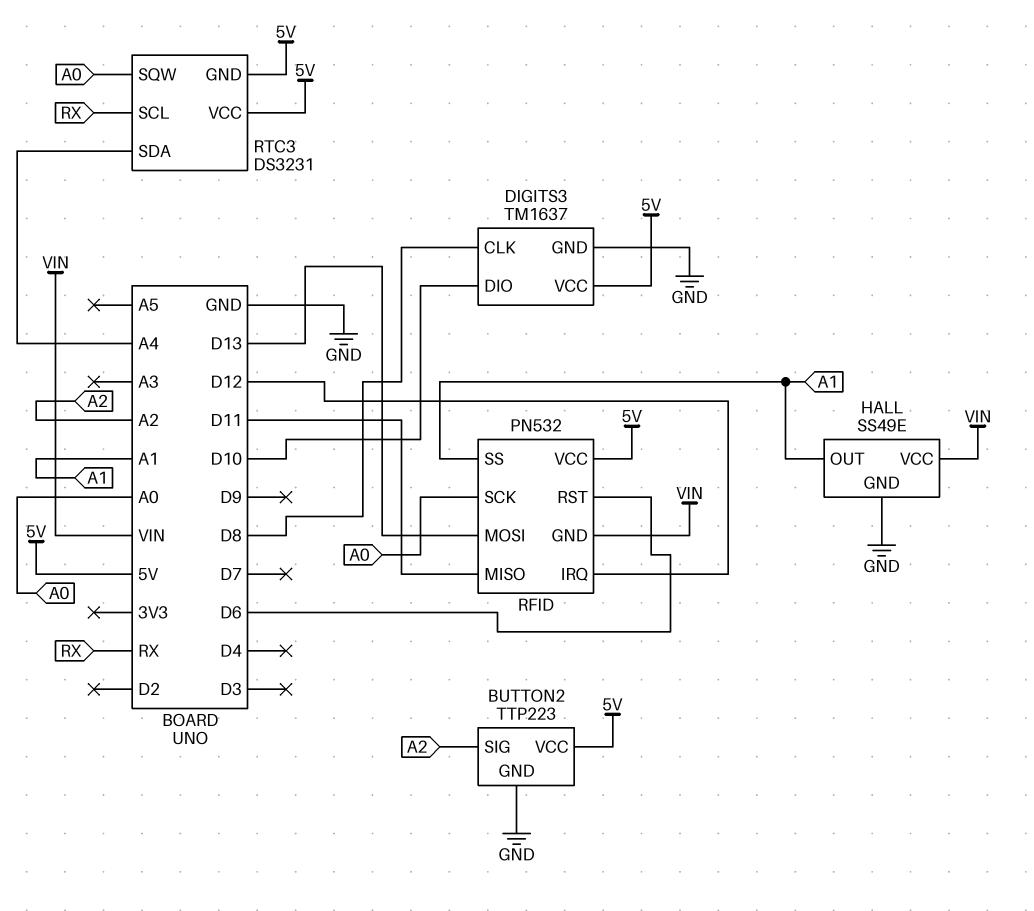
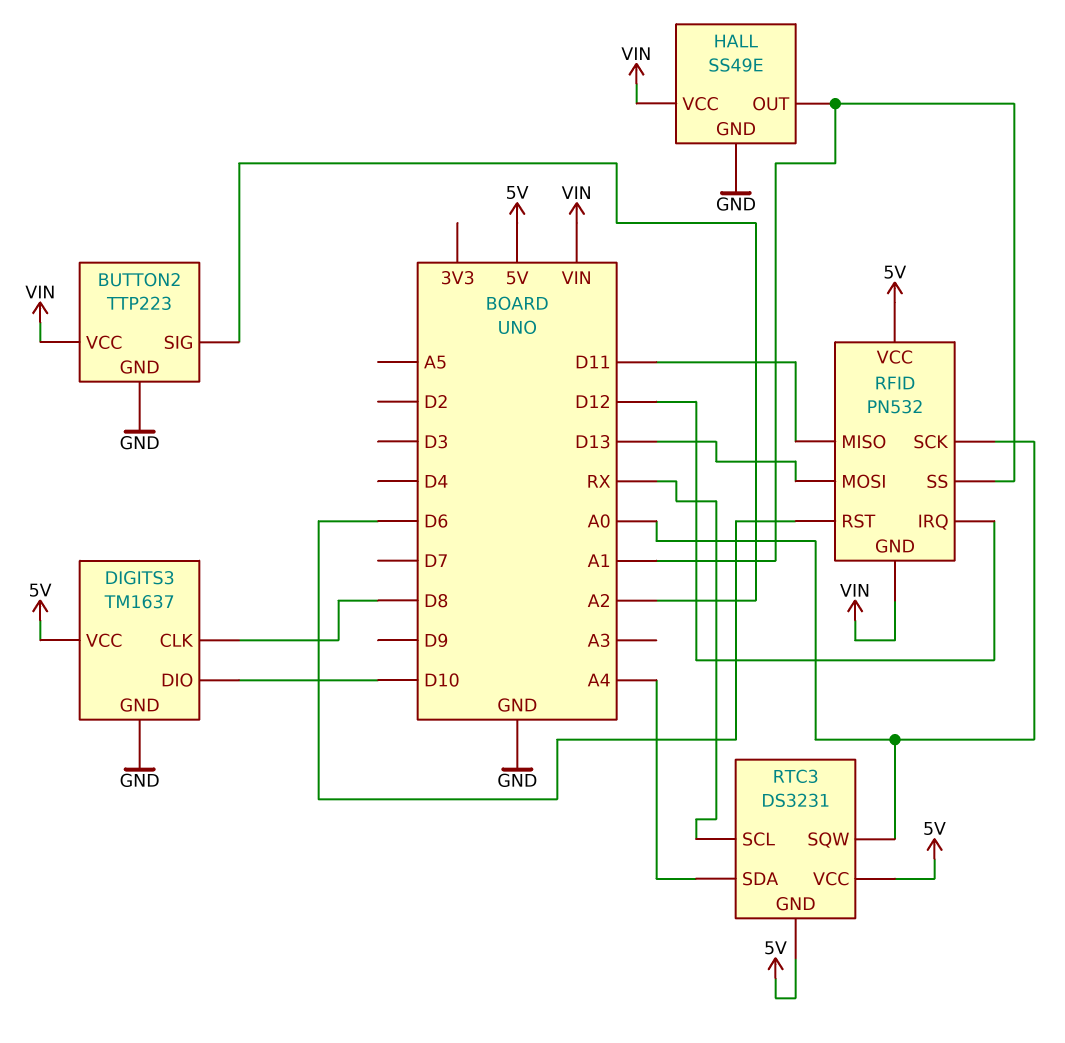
BUTTON2 pin VCC: 5V -> VIN

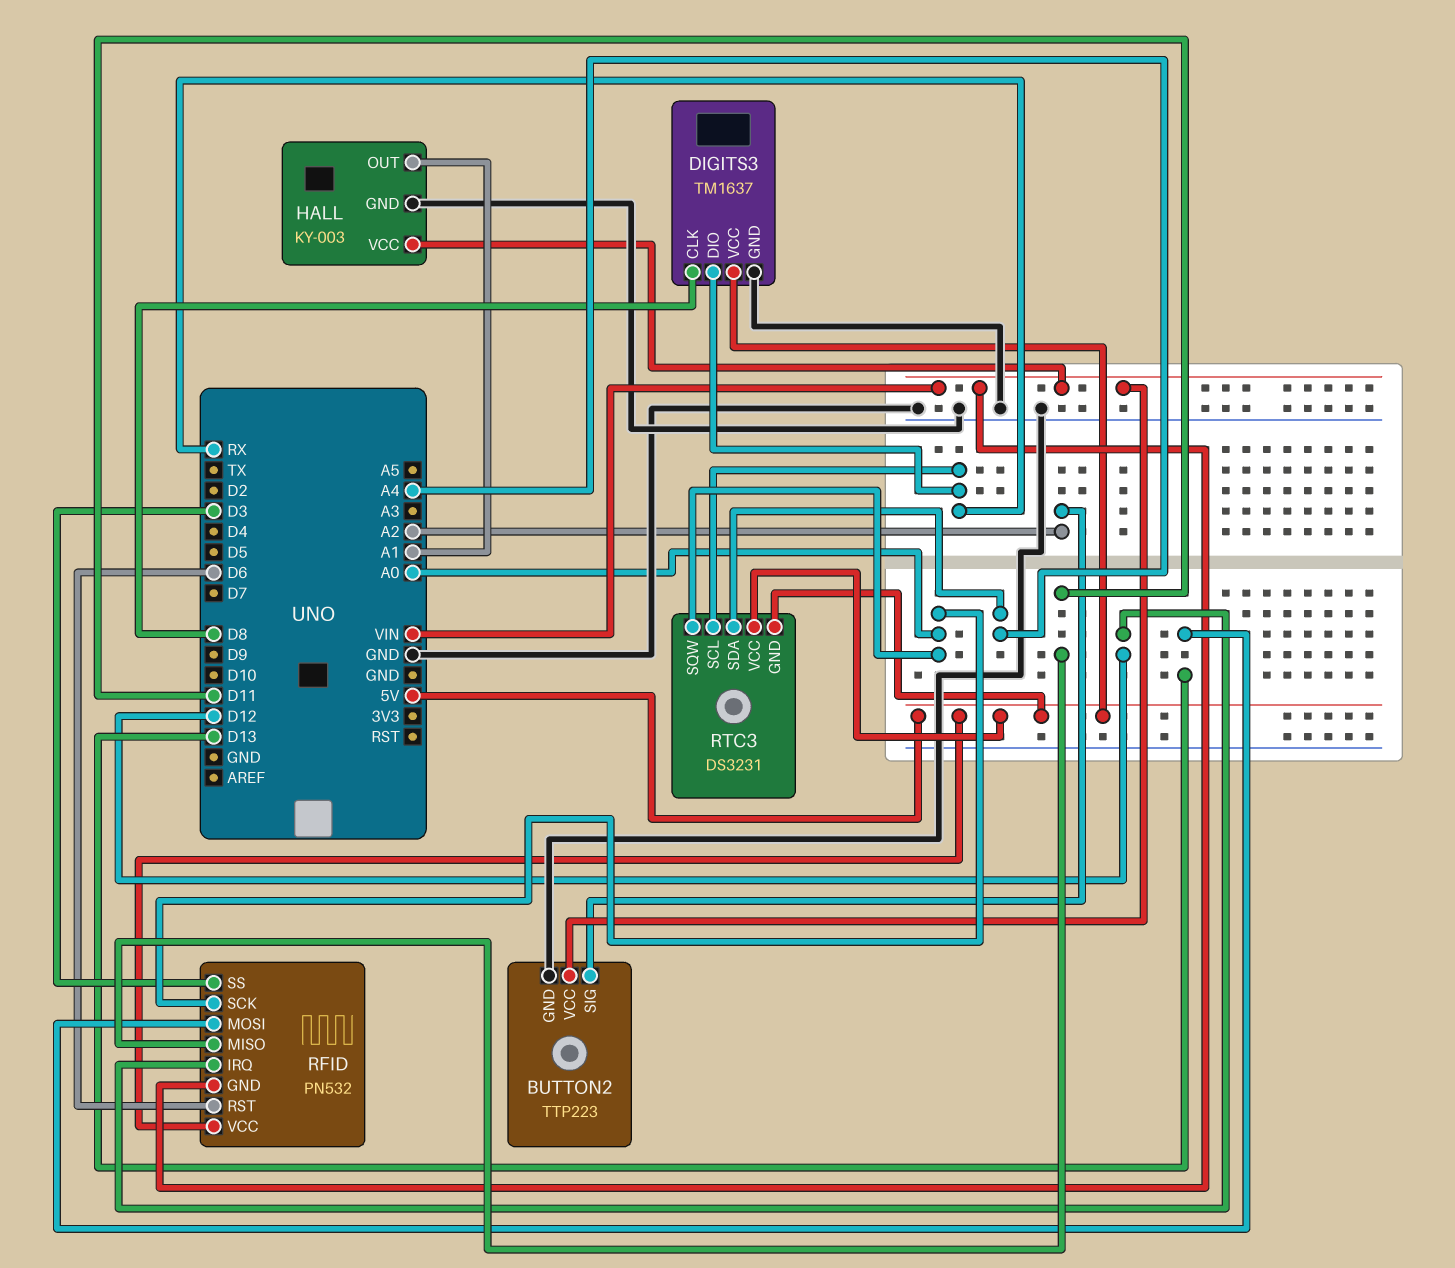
DIGITS3 pin DIO: D10 -> RX
HALL: SS49E -> KY-003
RFID pin SS: A1 -> D3

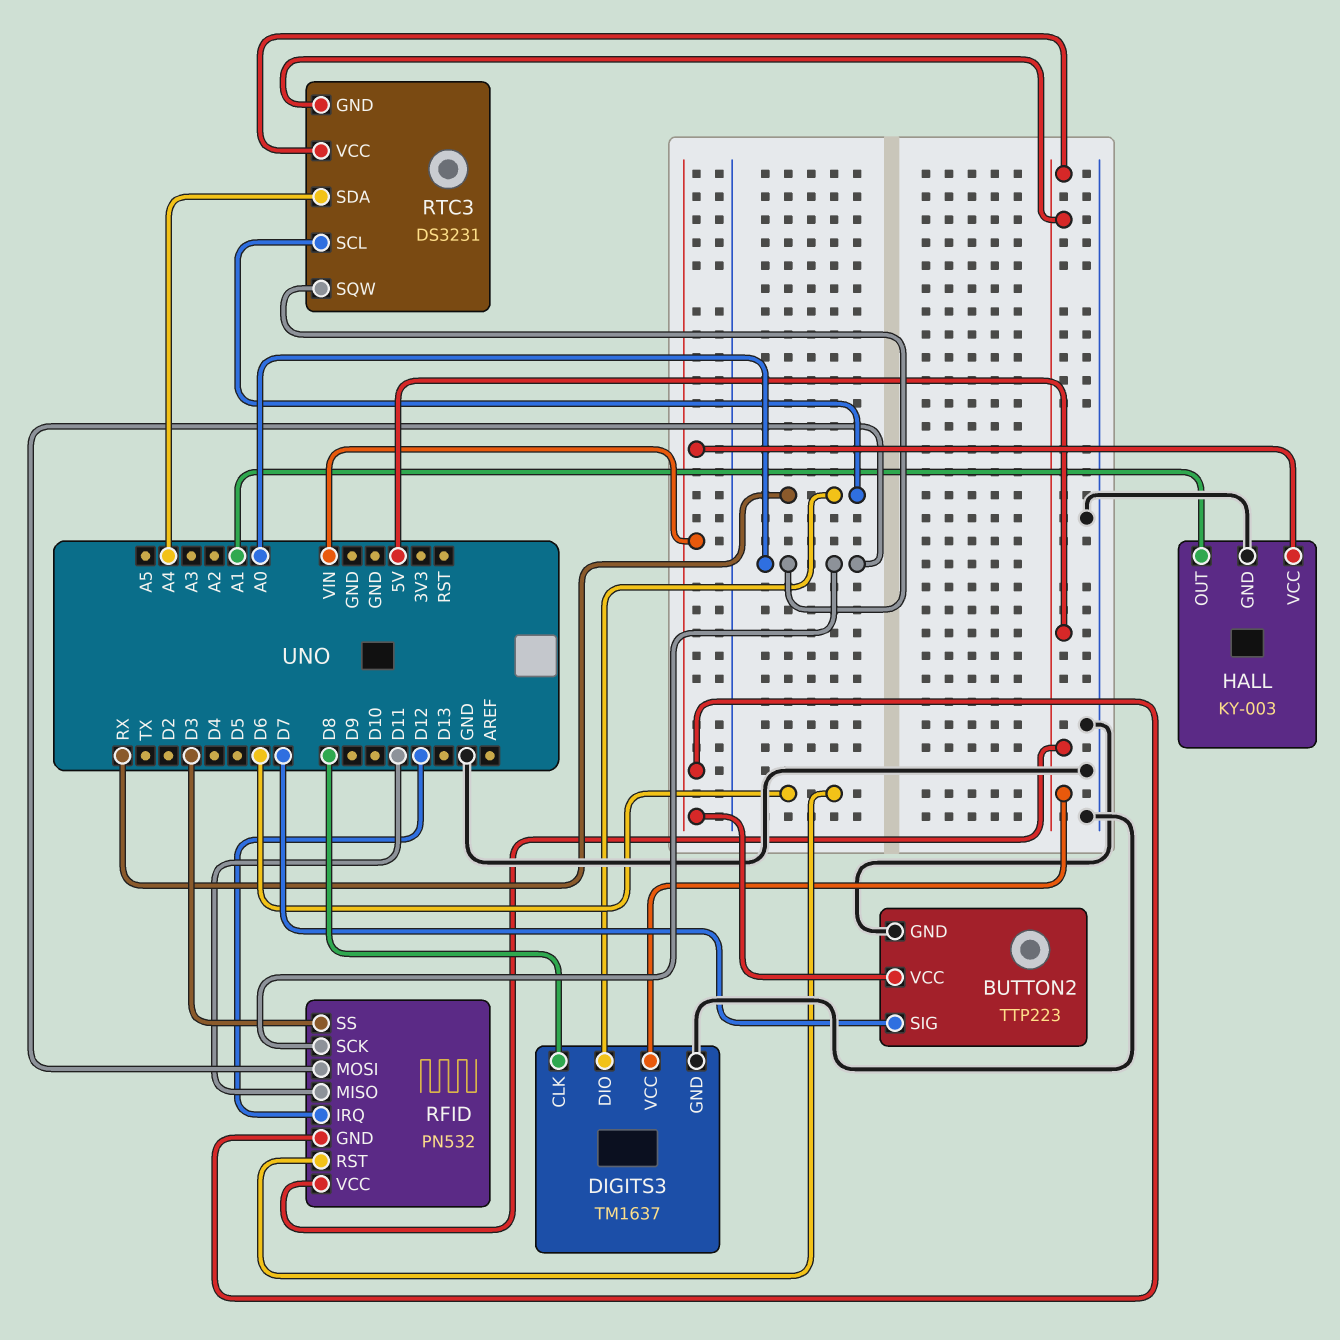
BUTTON2 pin SIG: A2 -> D7
RFID pin MOSI: D13 -> A0

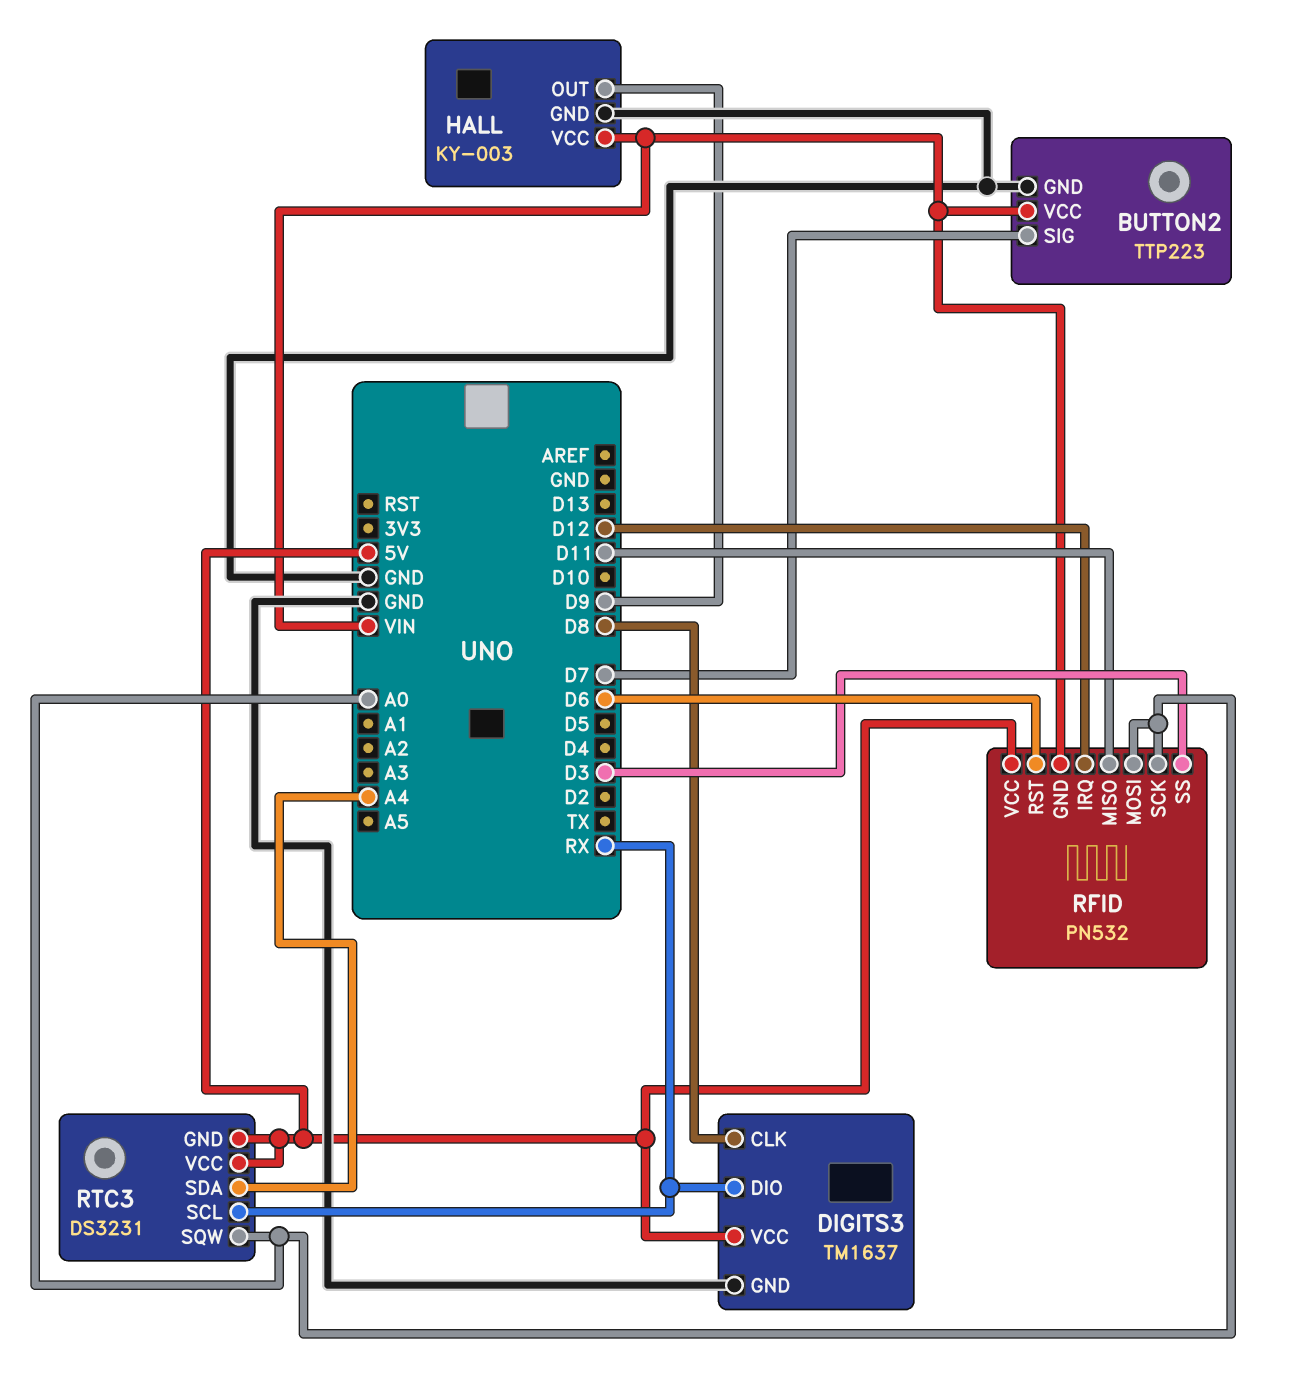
HALL pin OUT: A1 -> D9

